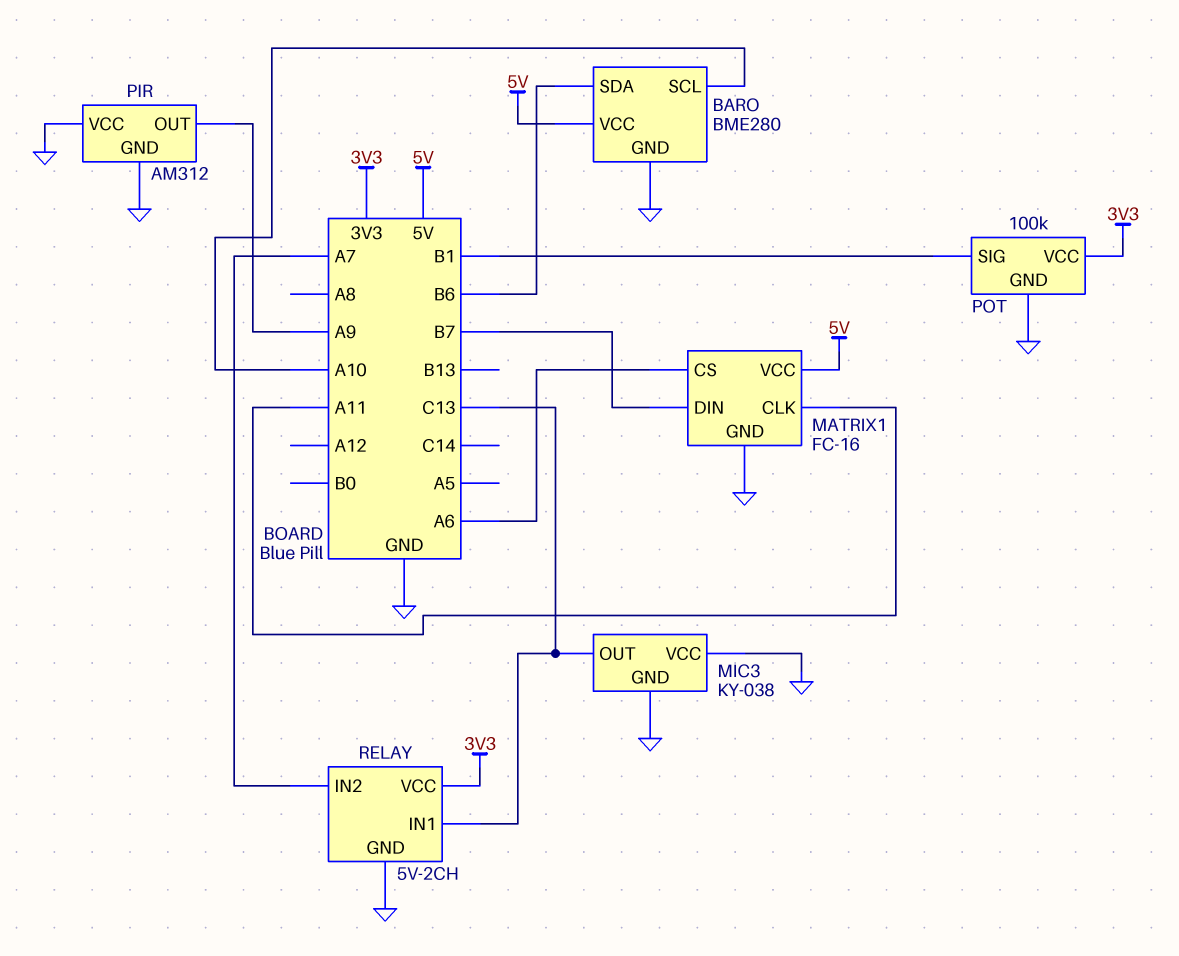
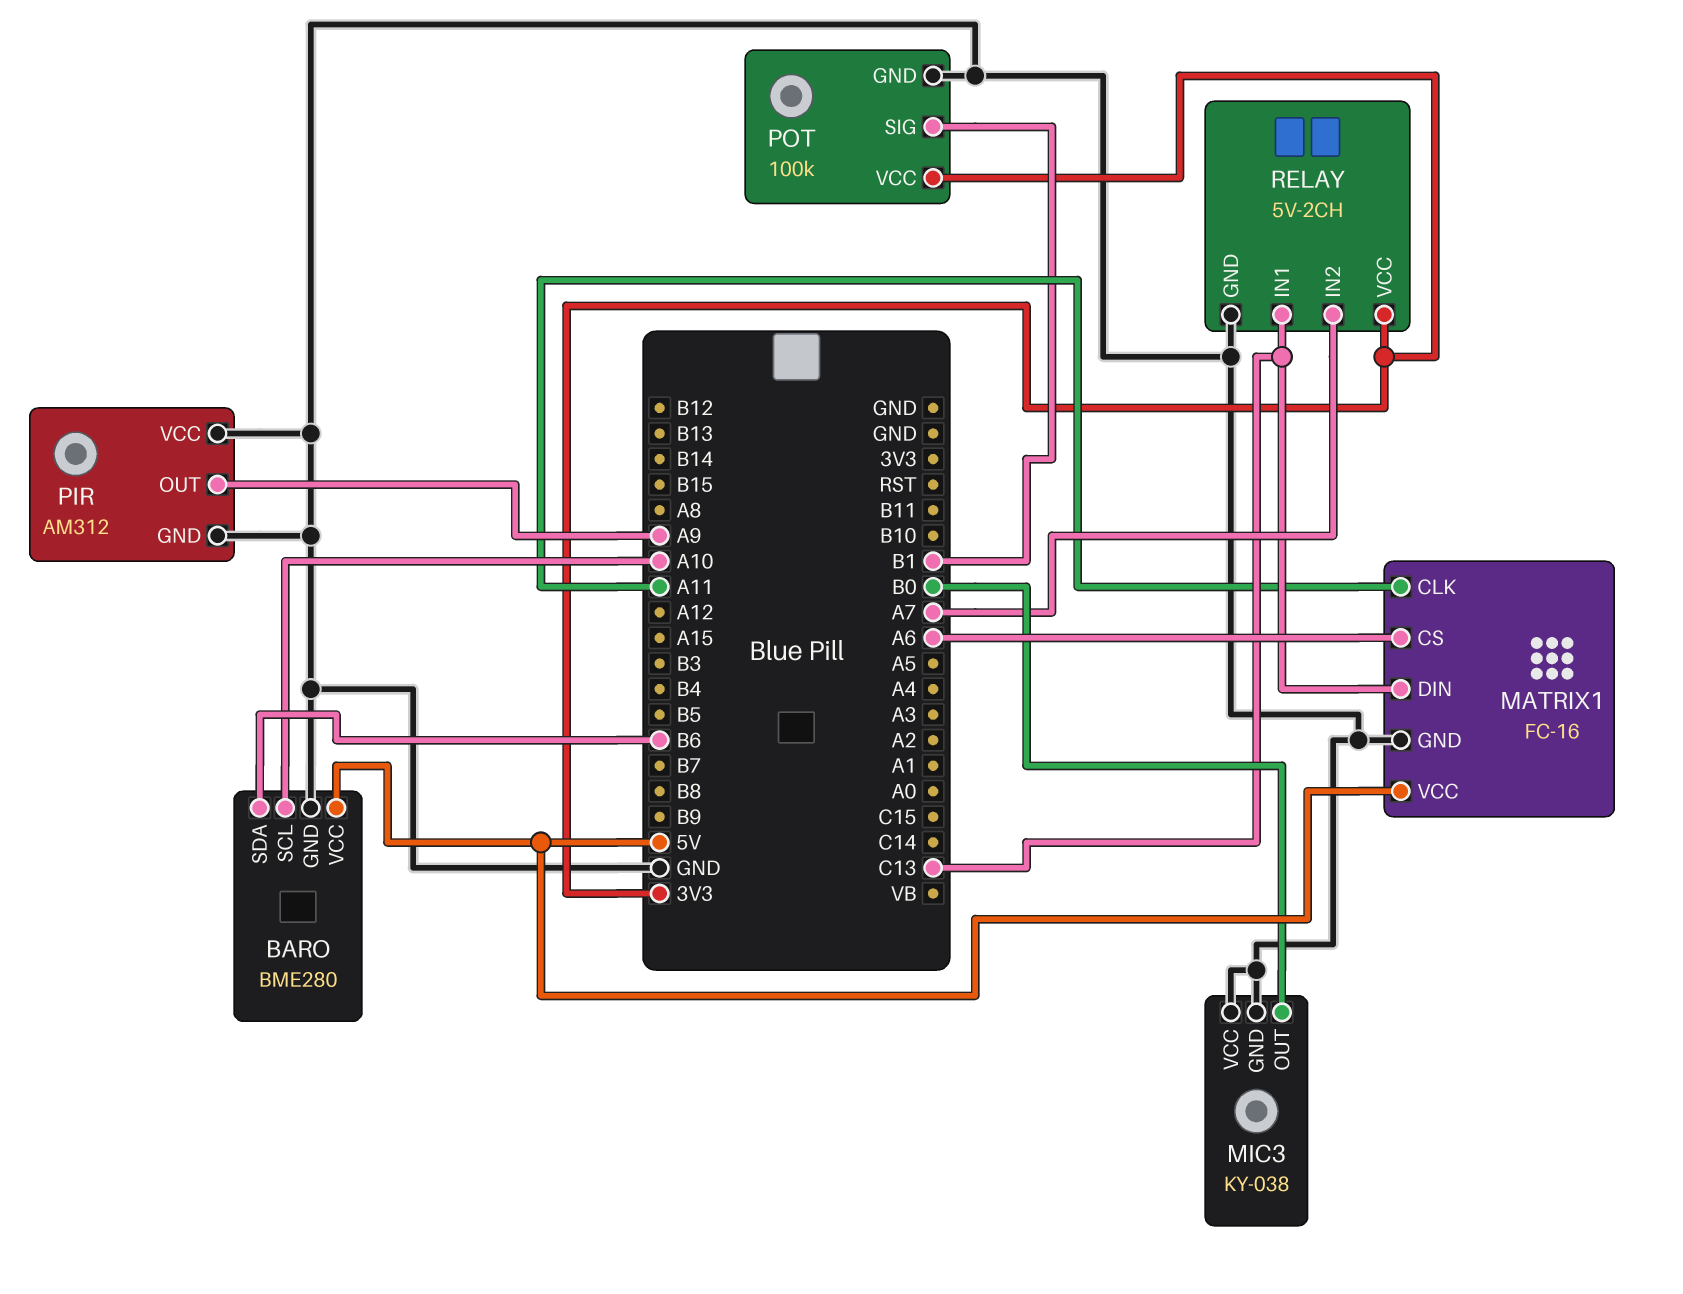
MATRIX1 pin DIN: B7 -> C13
MIC3 pin OUT: C13 -> B0

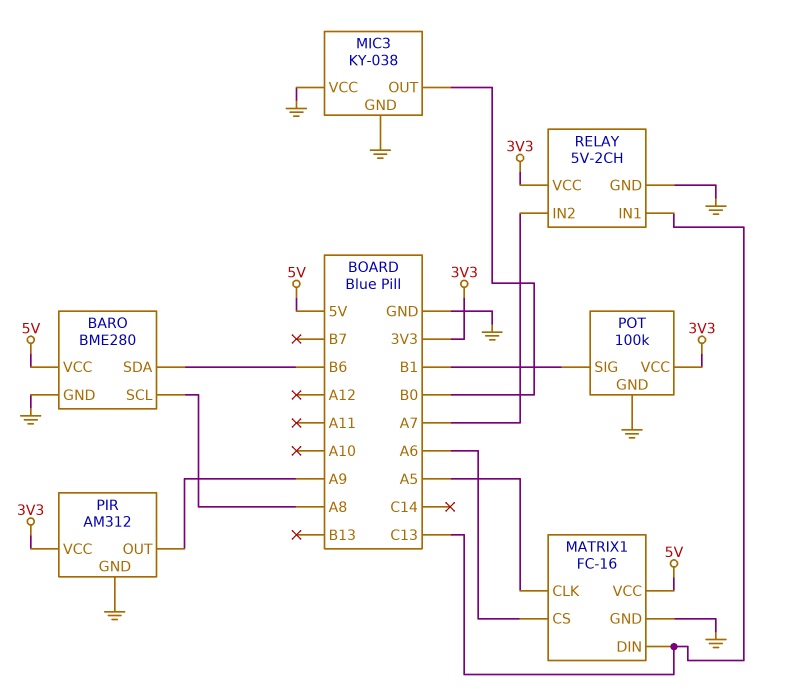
BARO pin SCL: A10 -> A8
MATRIX1 pin CLK: A11 -> A5
PIR pin VCC: GND -> 3V3

